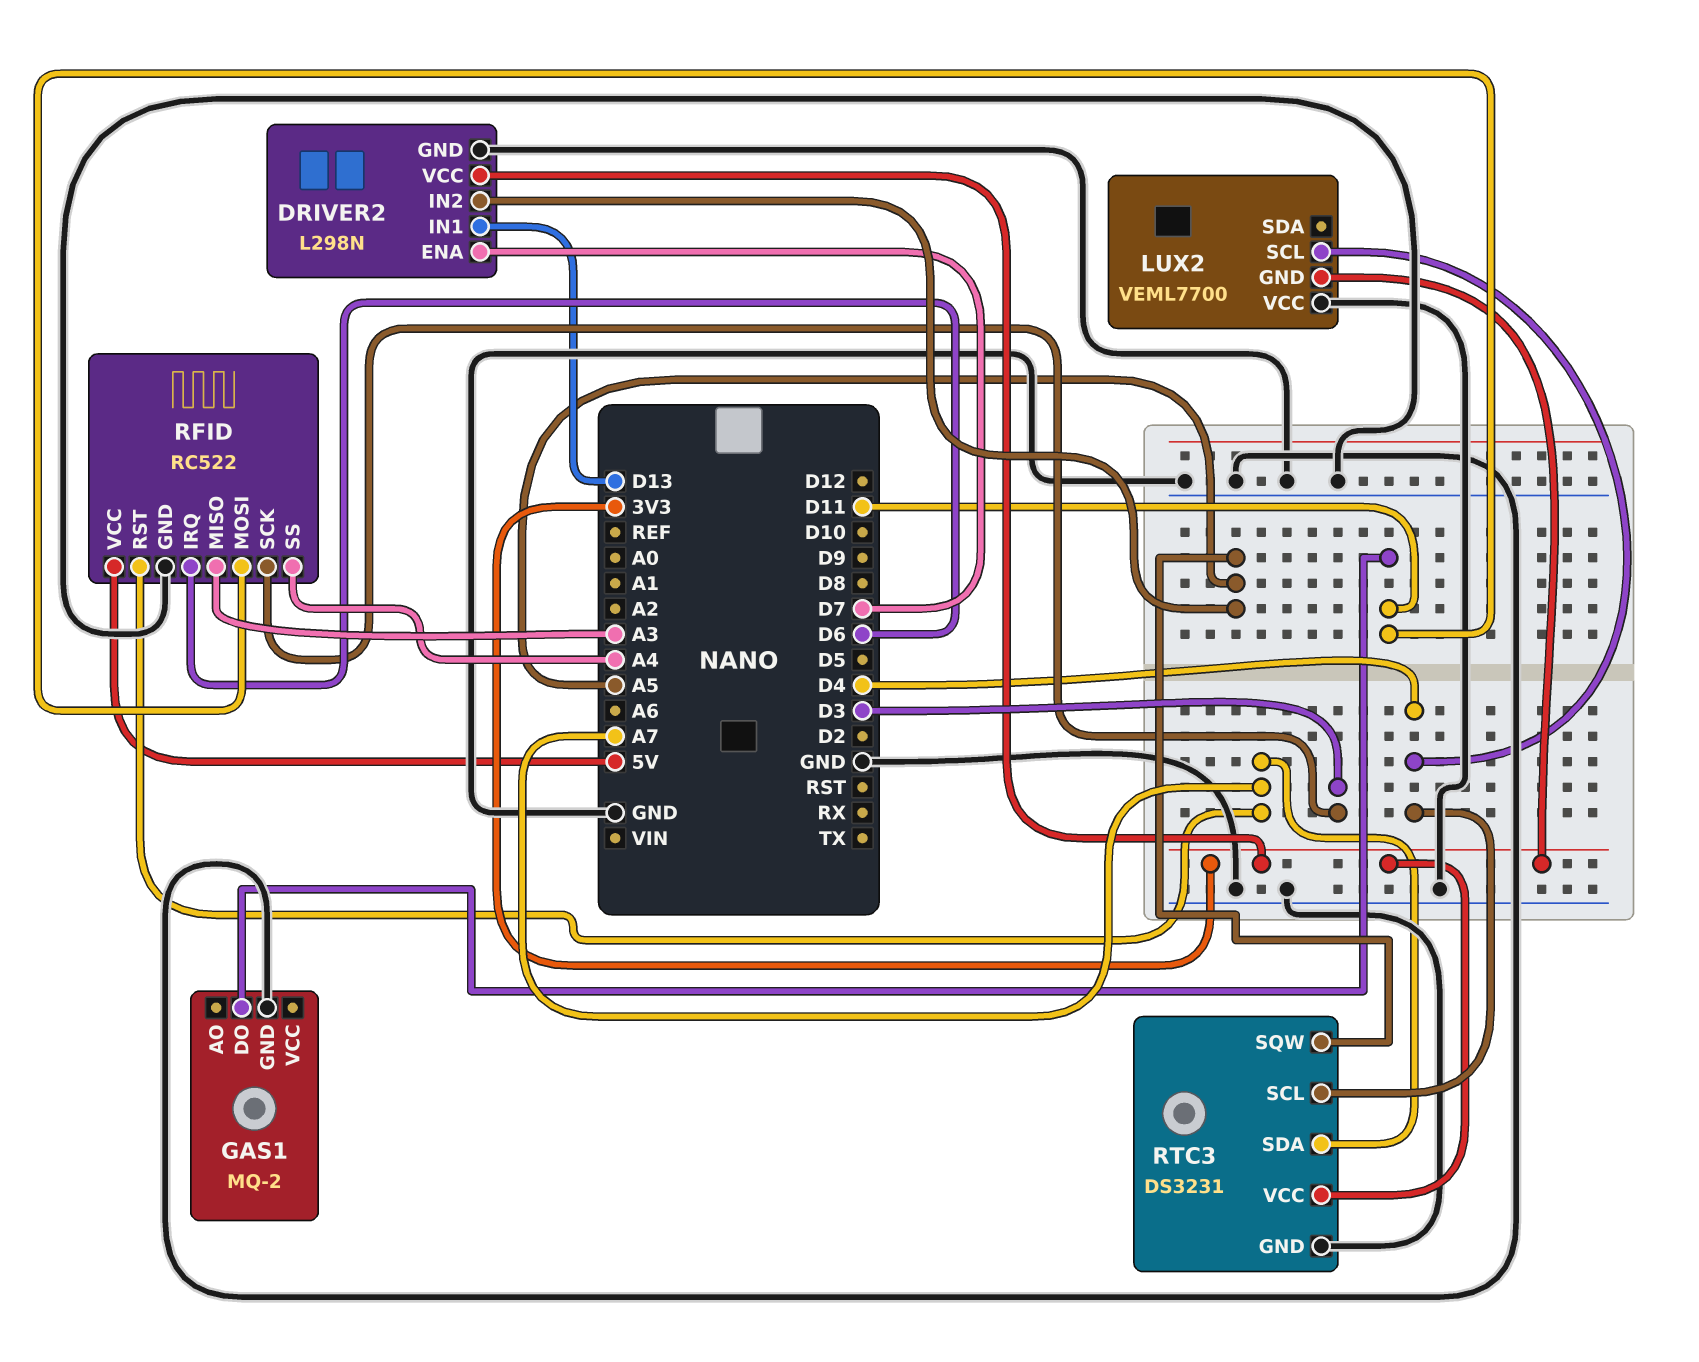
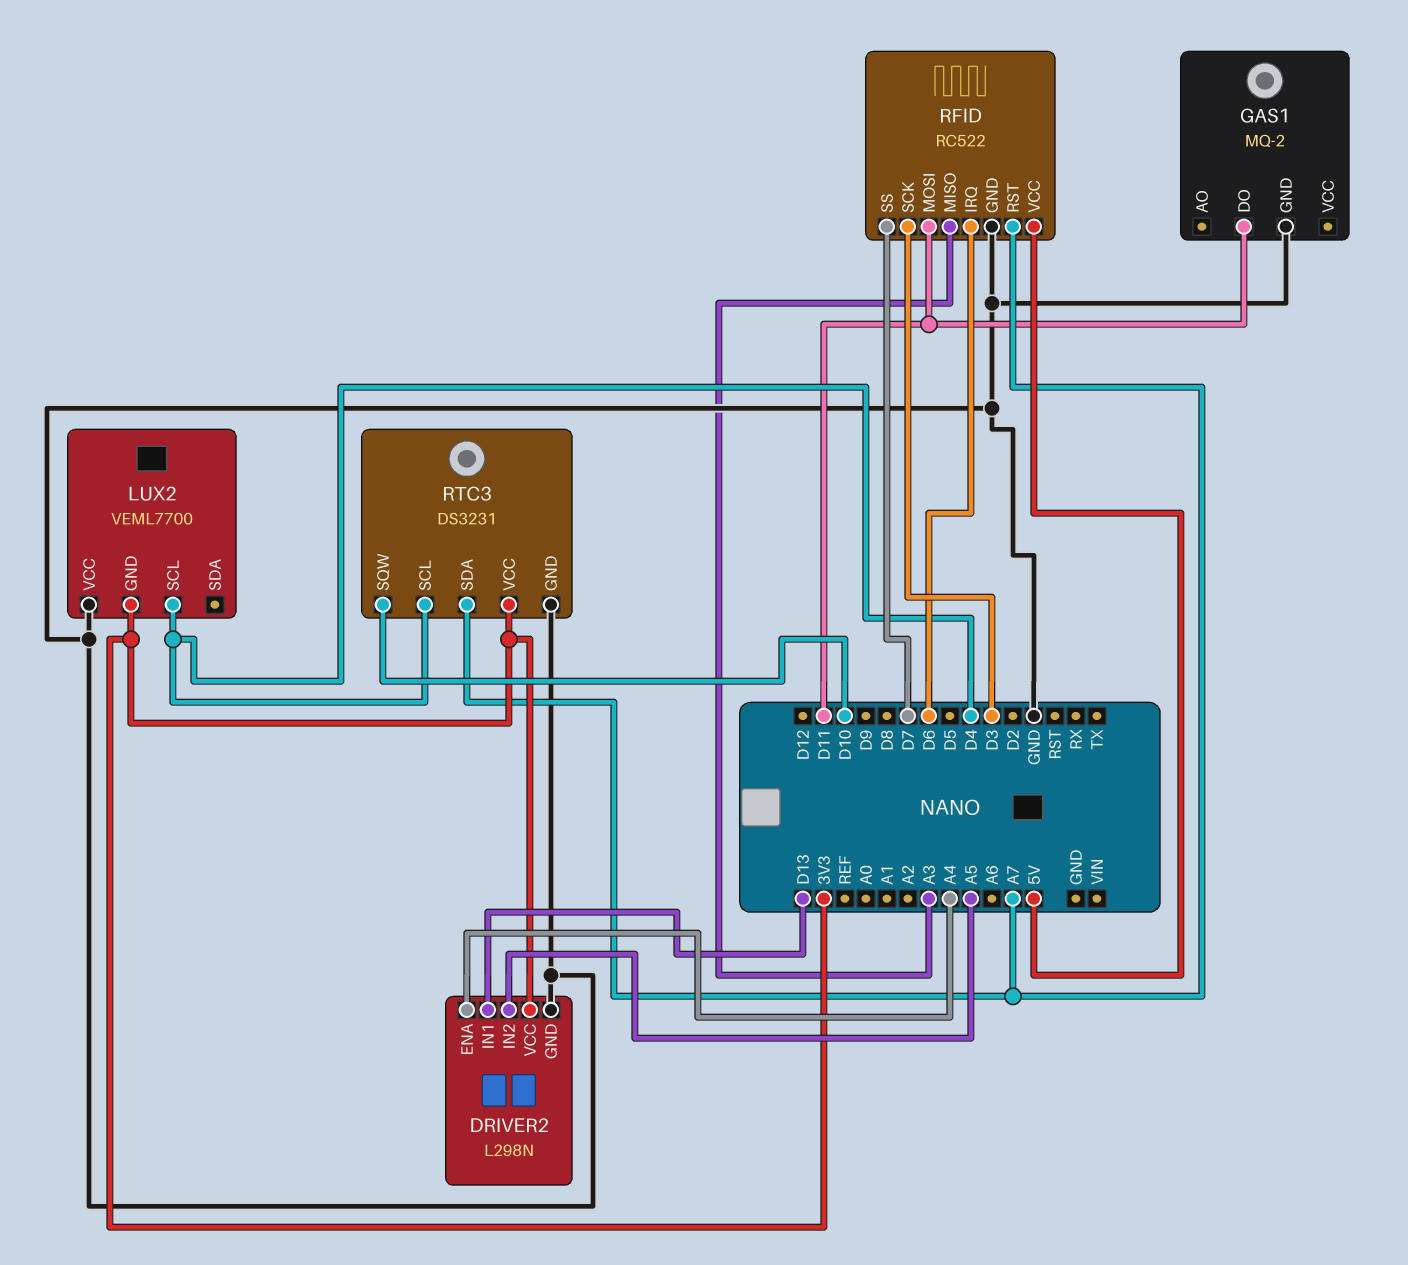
DRIVER2 pin ENA: D7 -> A4
RFID pin SS: A4 -> D7
RTC3 pin SQW: A5 -> D10

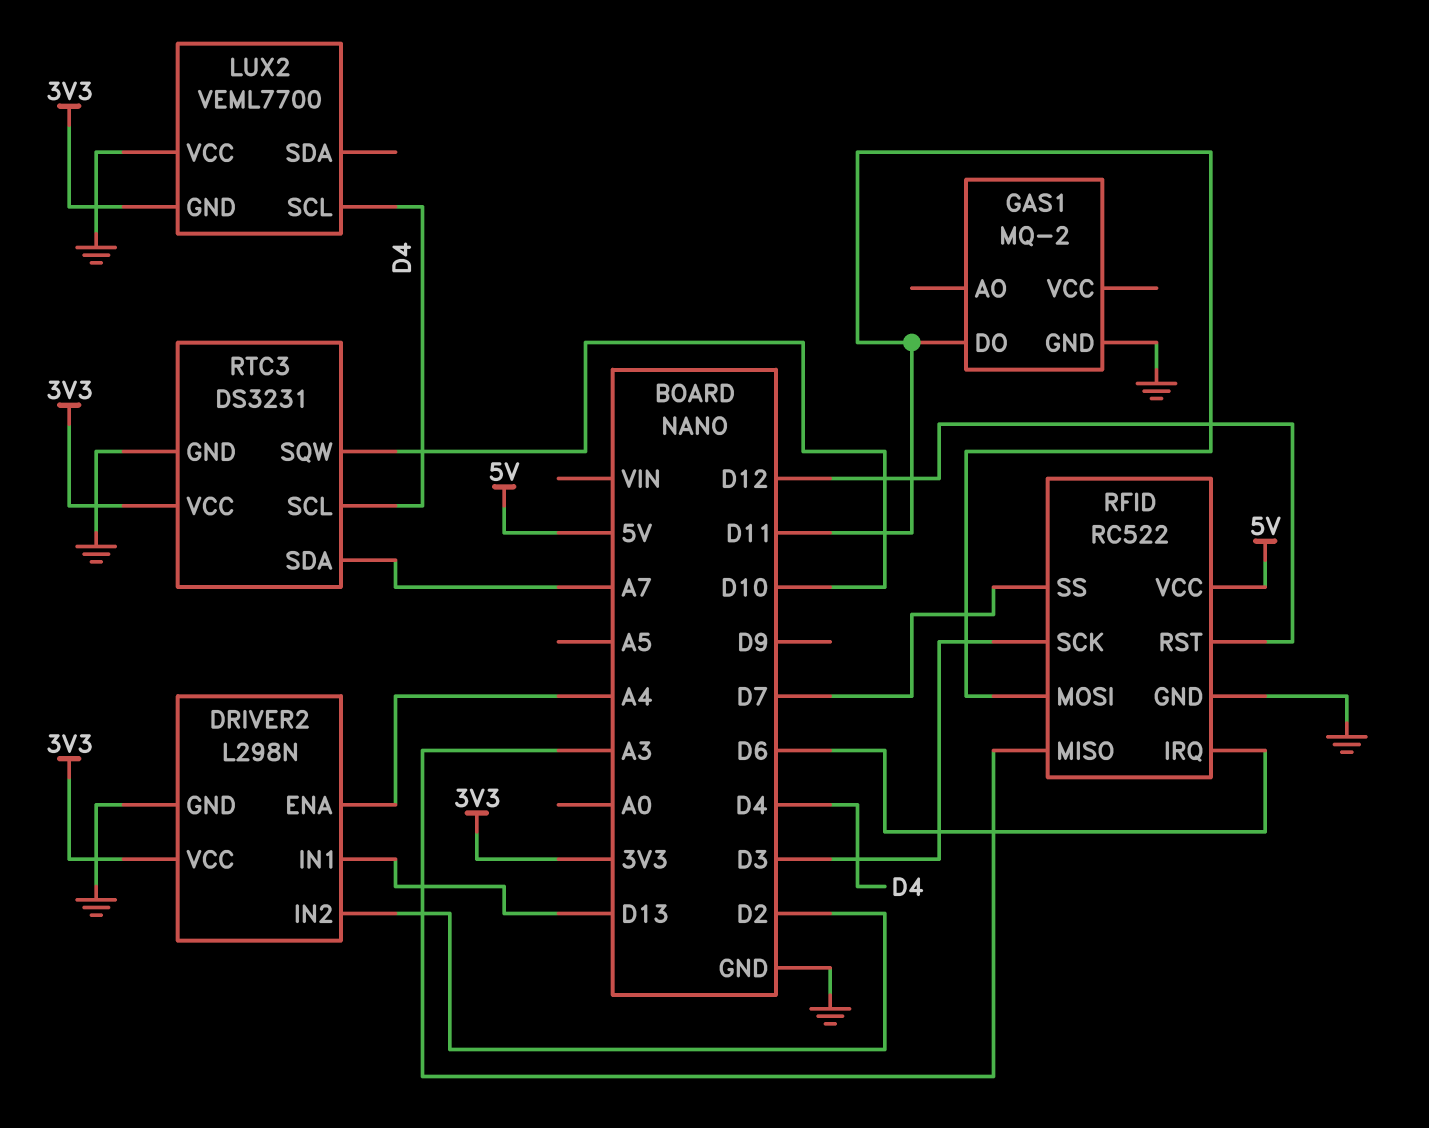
DRIVER2 pin IN2: A5 -> D2
RFID pin RST: A7 -> D12

